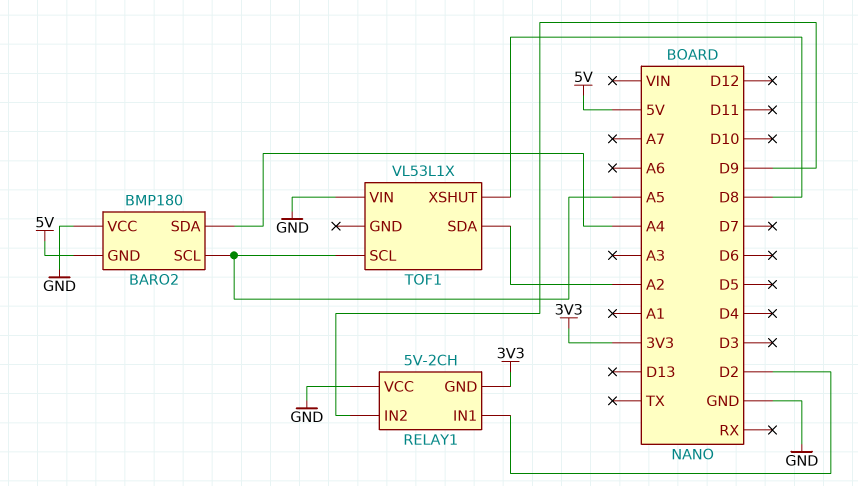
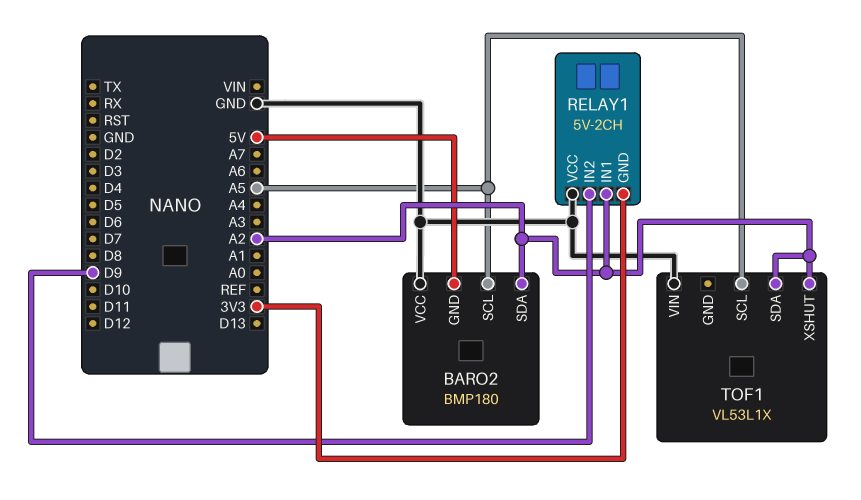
BARO2 pin SDA: A4 -> A2
RELAY1 pin IN1: D2 -> A2
TOF1 pin XSHUT: D8 -> A2

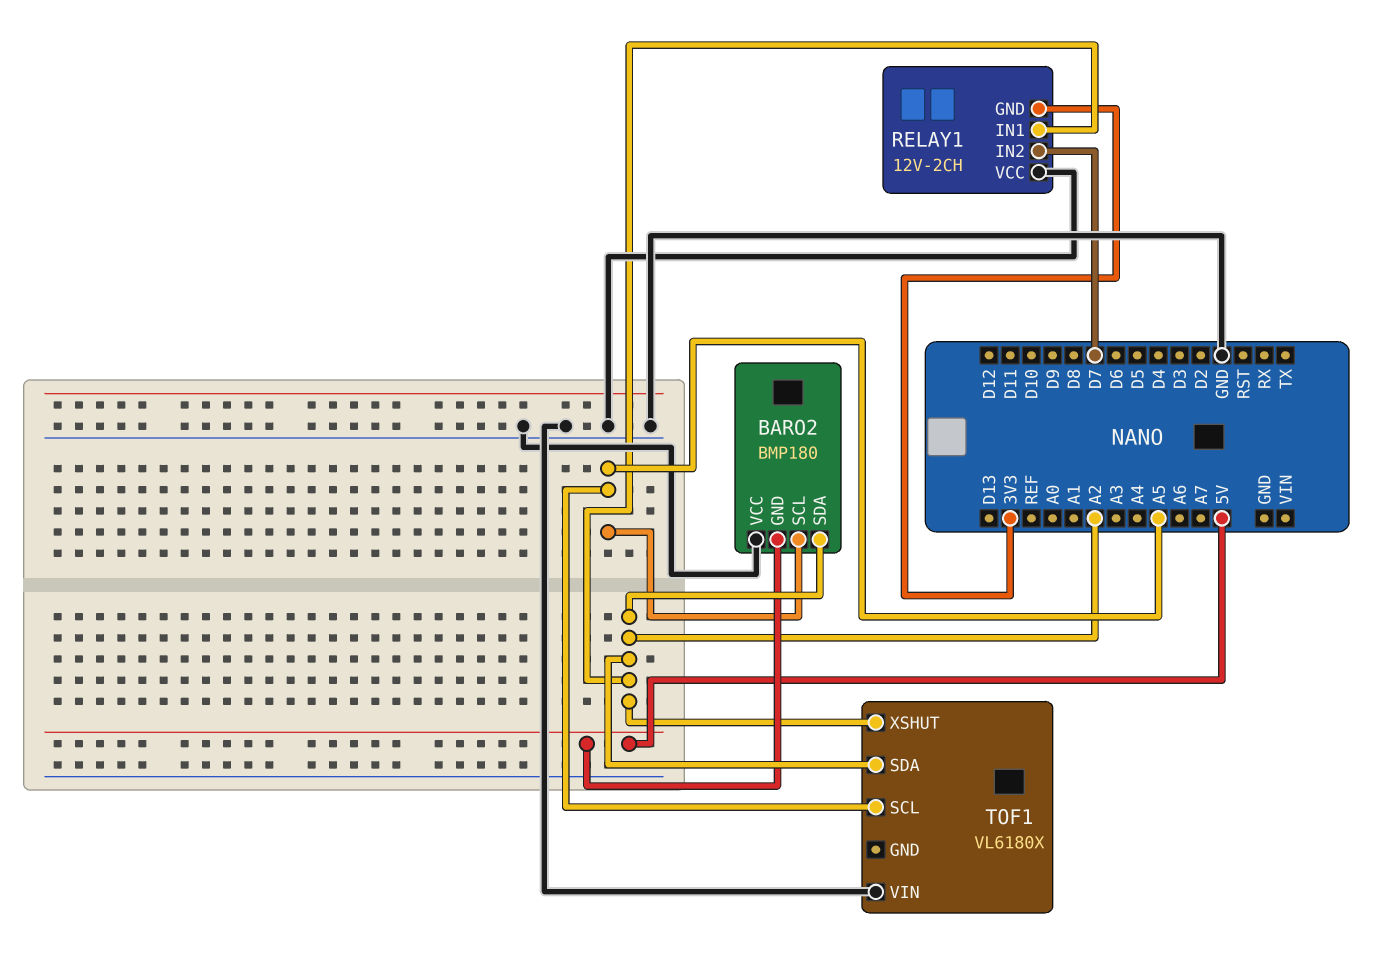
RELAY1: 5V-2CH -> 12V-2CH
RELAY1 pin IN2: D9 -> D7
TOF1: VL53L1X -> VL6180X

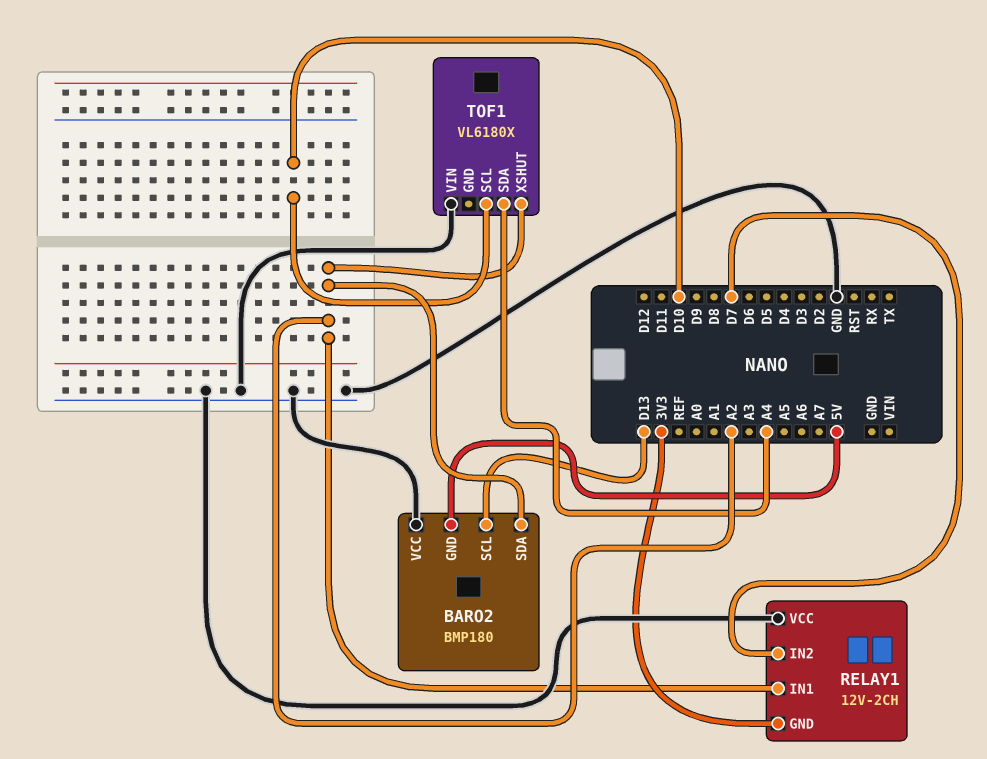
BARO2 pin SCL: A5 -> D13
TOF1 pin SCL: A5 -> D10
TOF1 pin SDA: A2 -> A4

